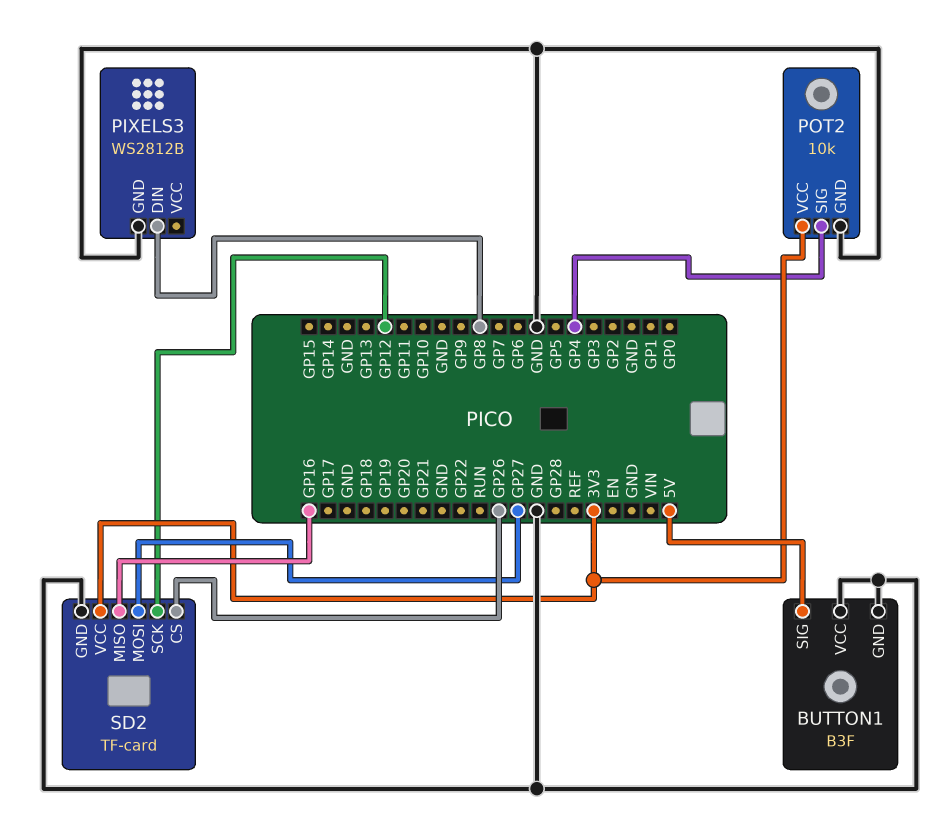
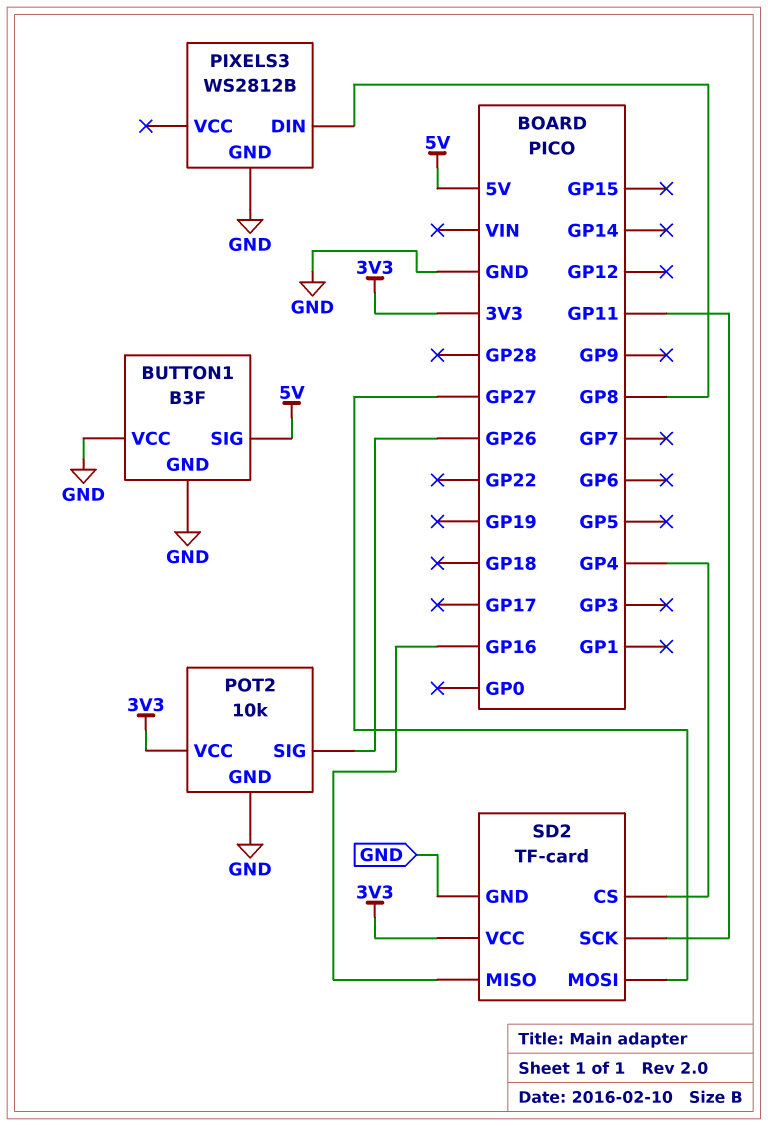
POT2 pin SIG: GP4 -> GP26
SD2 pin CS: GP26 -> GP4
SD2 pin SCK: GP12 -> GP11

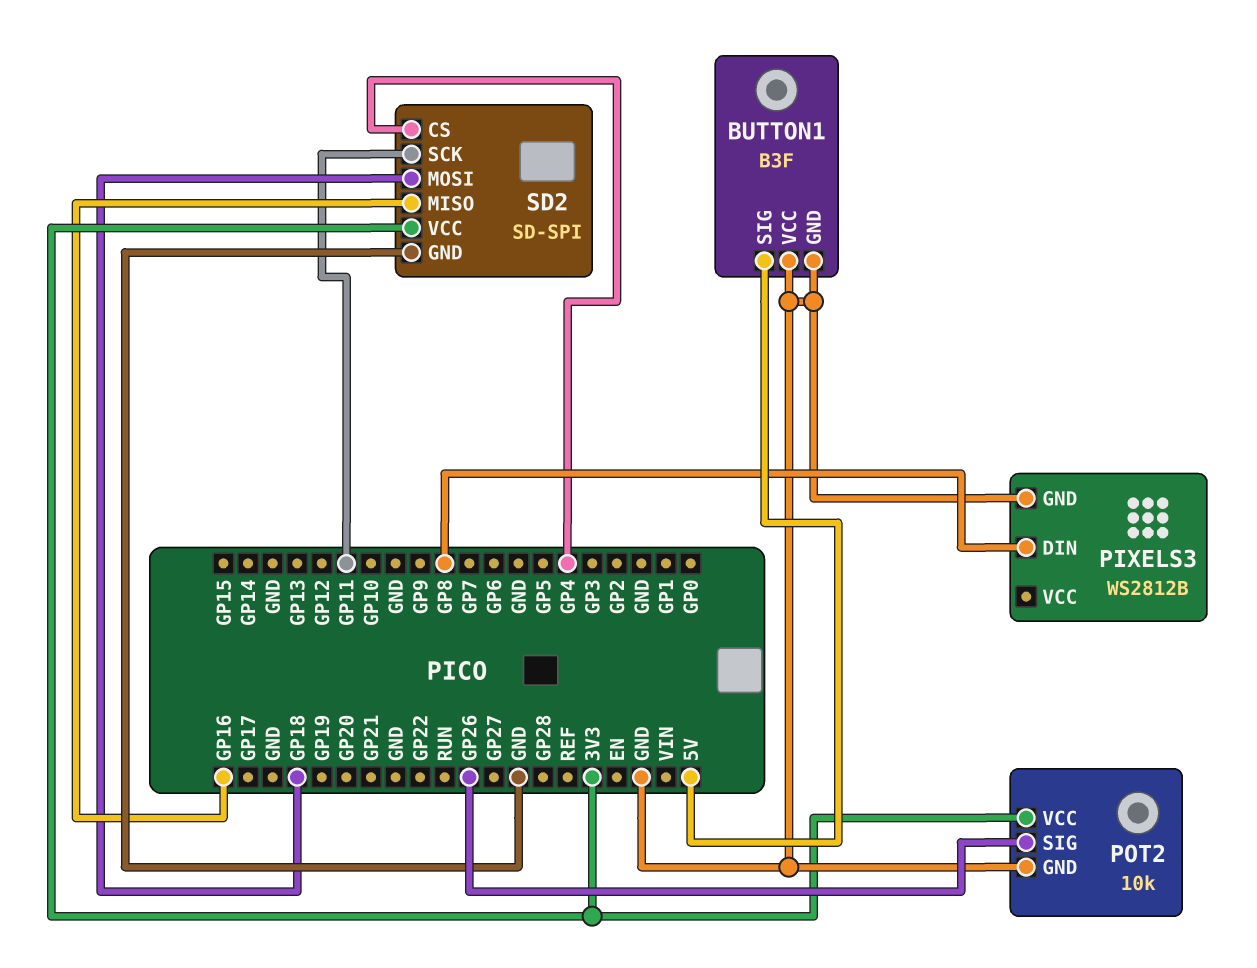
SD2: TF-card -> SD-SPI
SD2 pin MOSI: GP27 -> GP18

